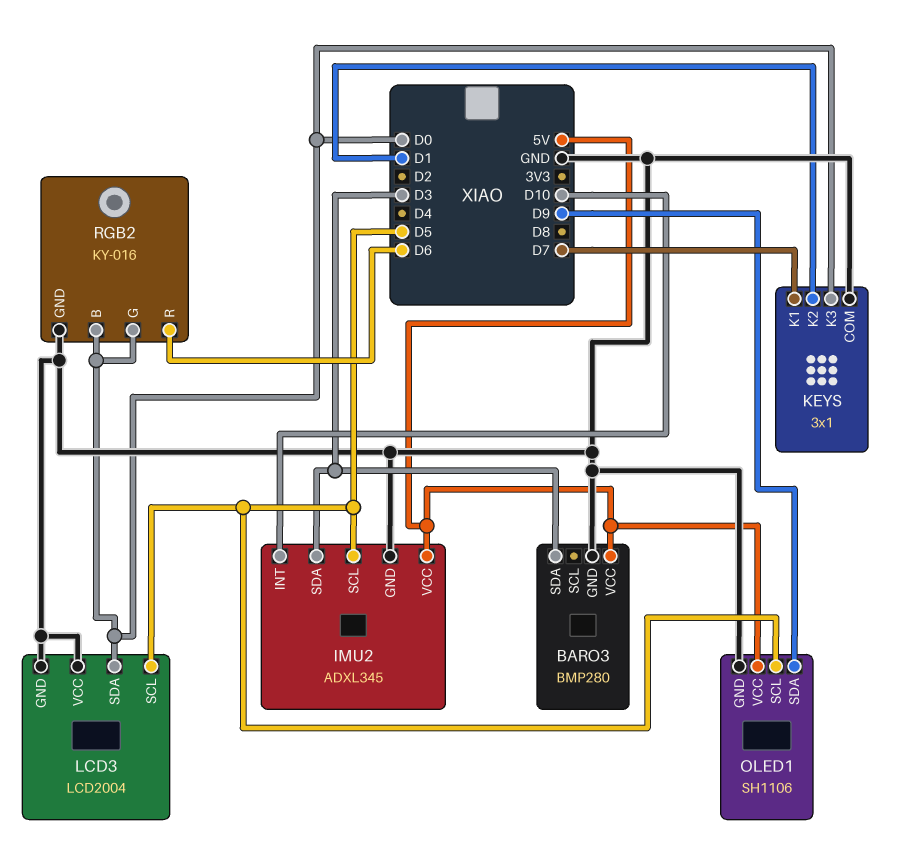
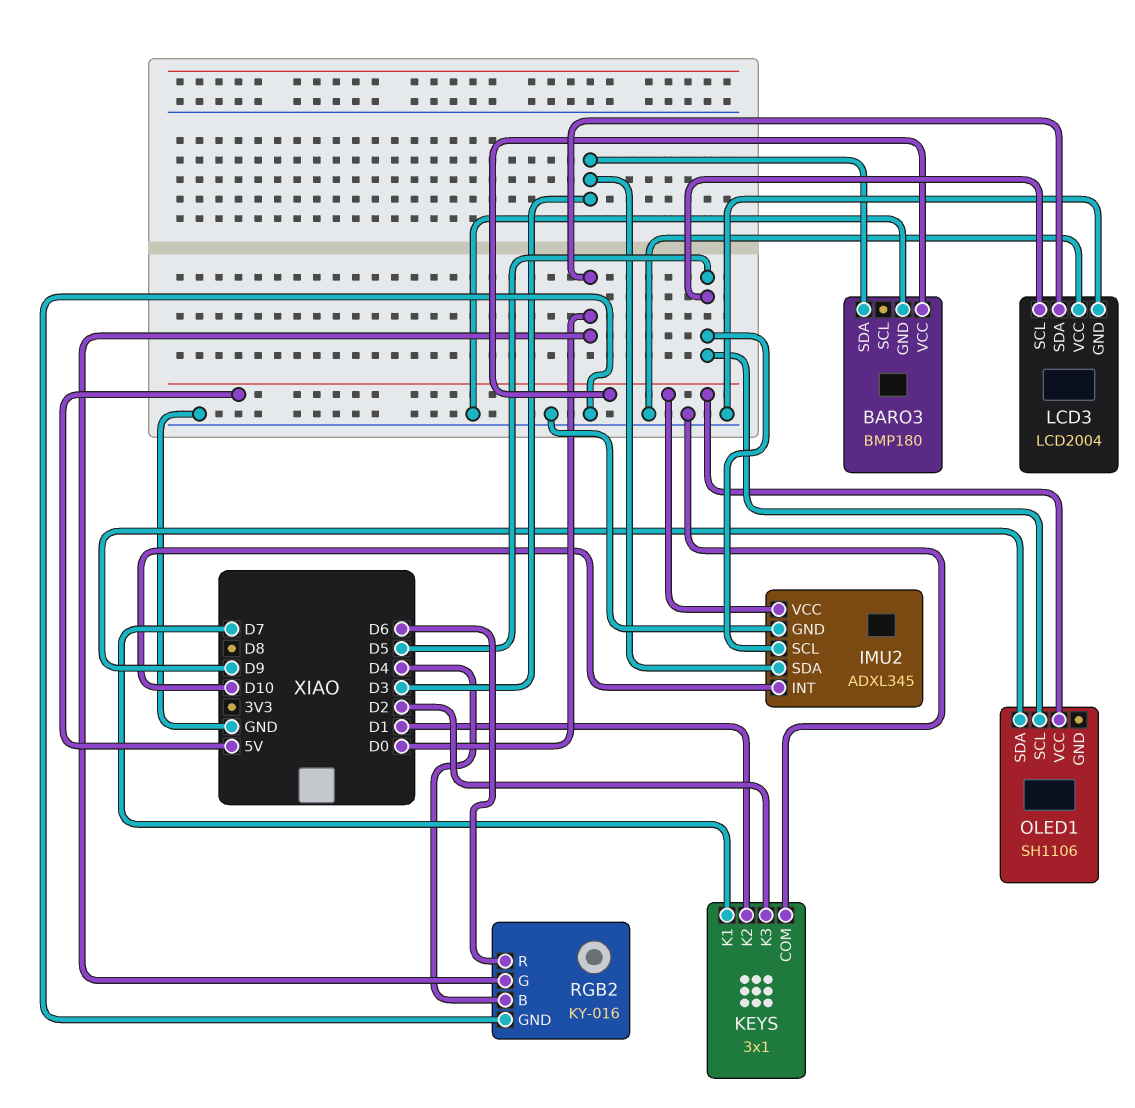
BARO3: BMP280 -> BMP180
KEYS pin K3: D0 -> D2
OLED1 pin GND: GND -> none
RGB2 pin B: D0 -> D4

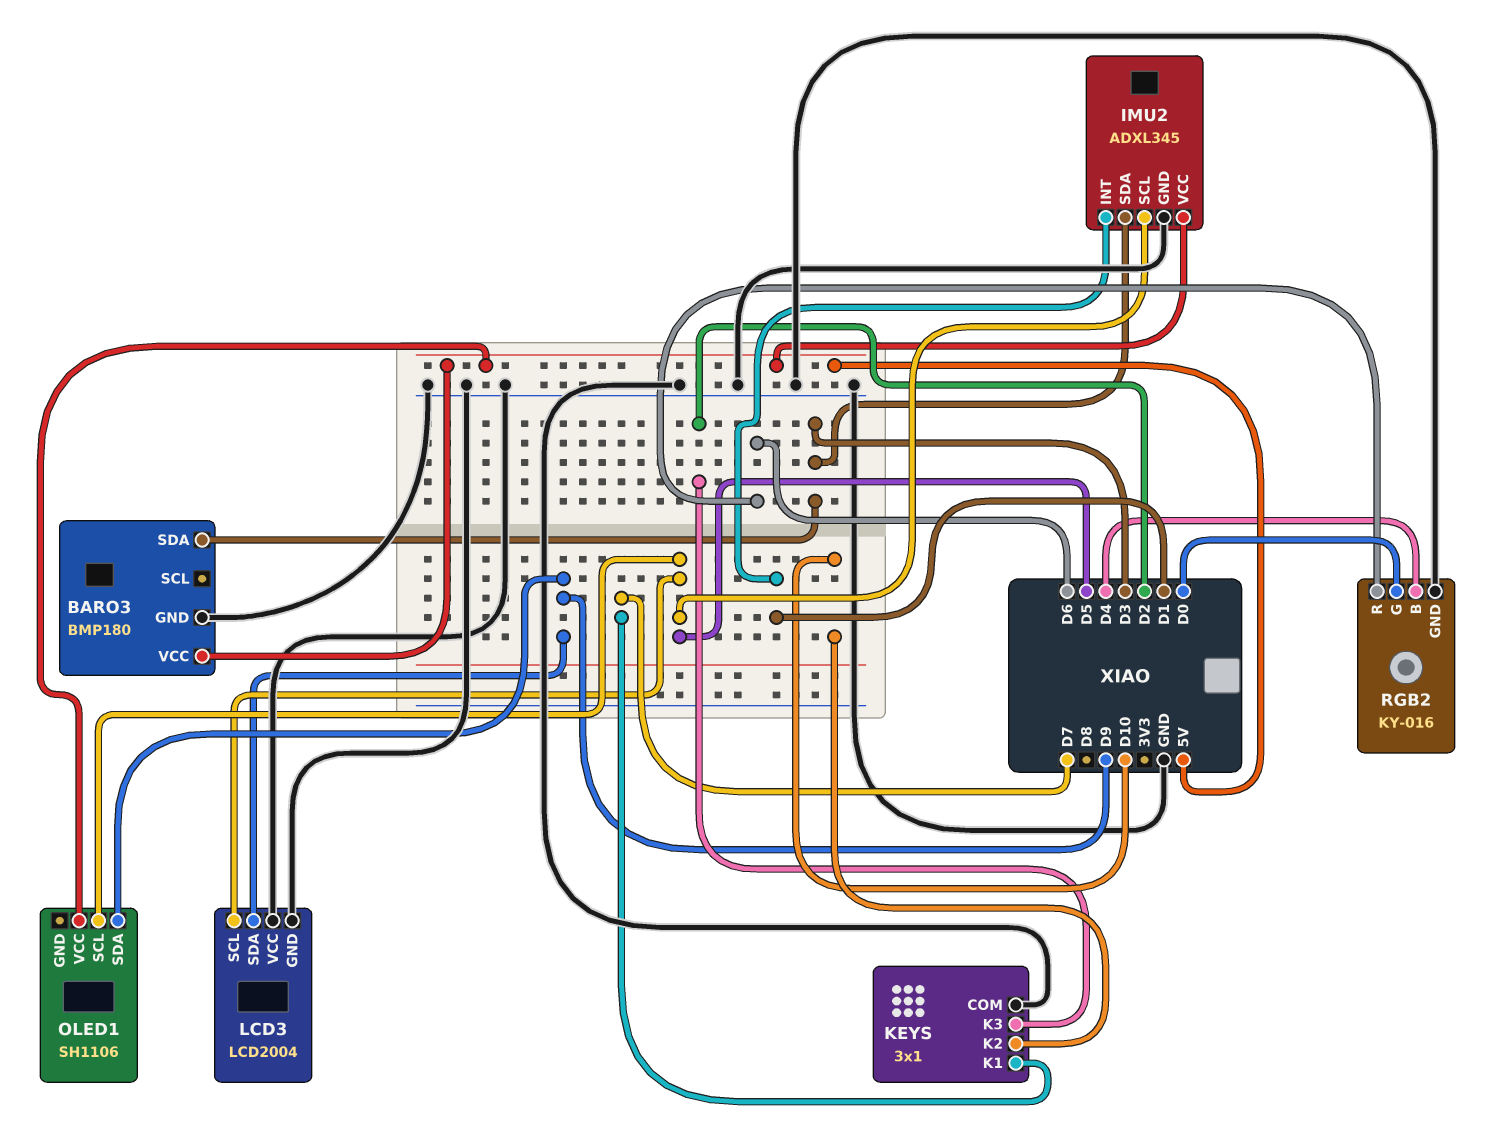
IMU2 pin INT: D10 -> D1
KEYS pin K2: D1 -> D10
LCD3 pin SDA: D0 -> D9

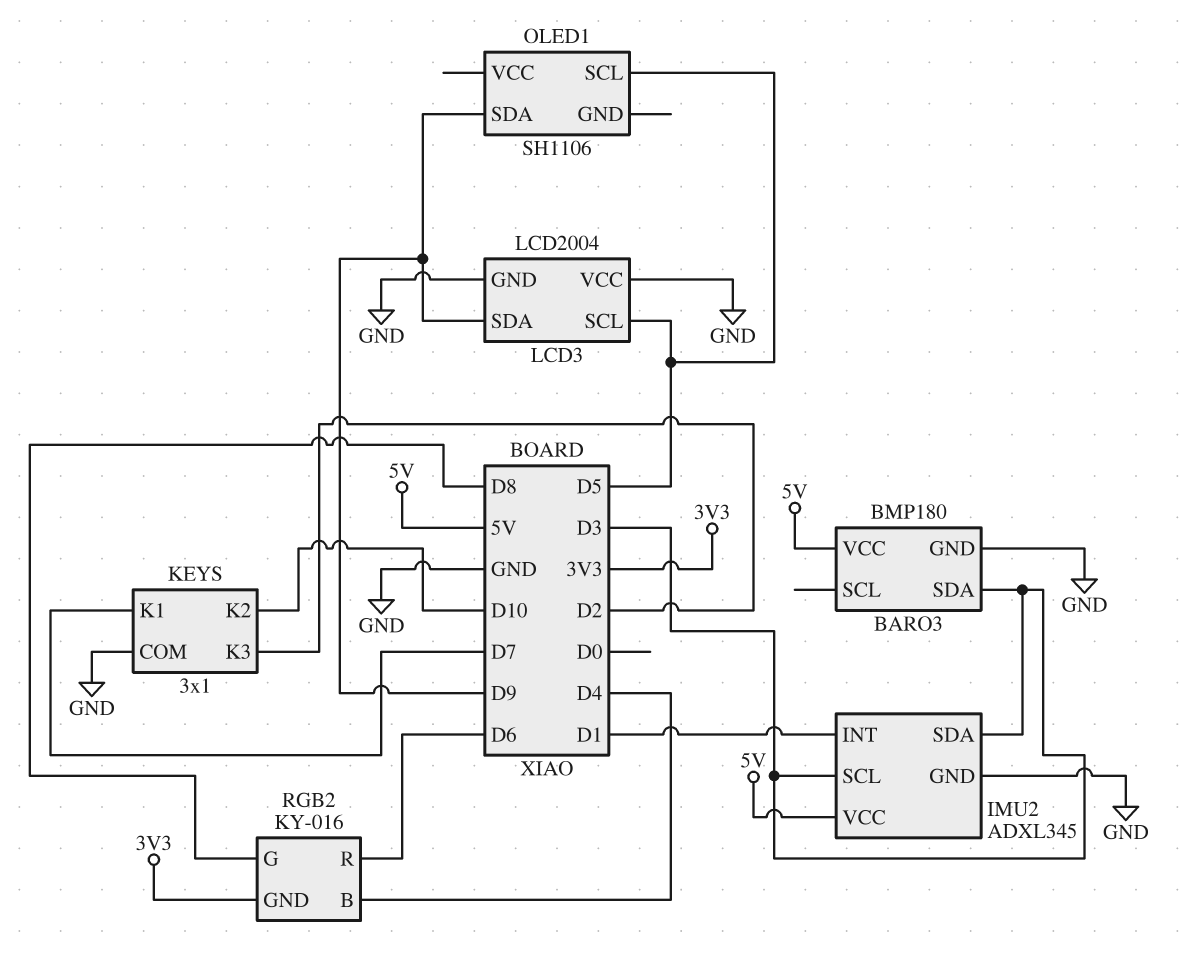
IMU2 pin SCL: D5 -> D3
OLED1 pin VCC: 5V -> none
RGB2 pin G: D0 -> D8
RGB2 pin GND: GND -> 3V3

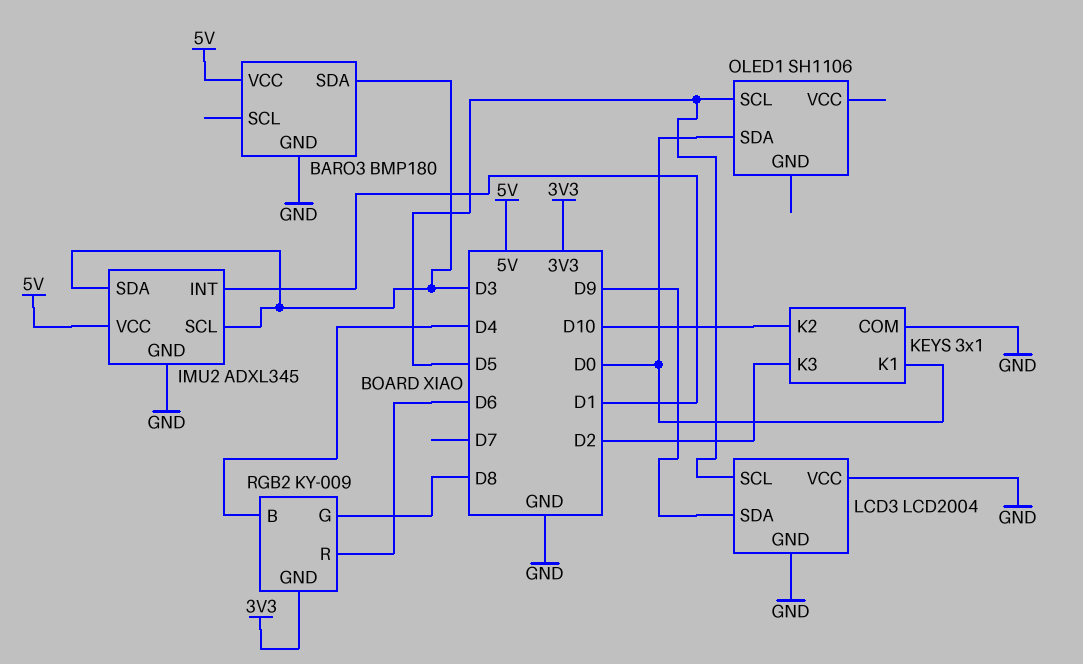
KEYS pin K1: D7 -> D0
OLED1 pin SDA: D9 -> D0
RGB2: KY-016 -> KY-009

